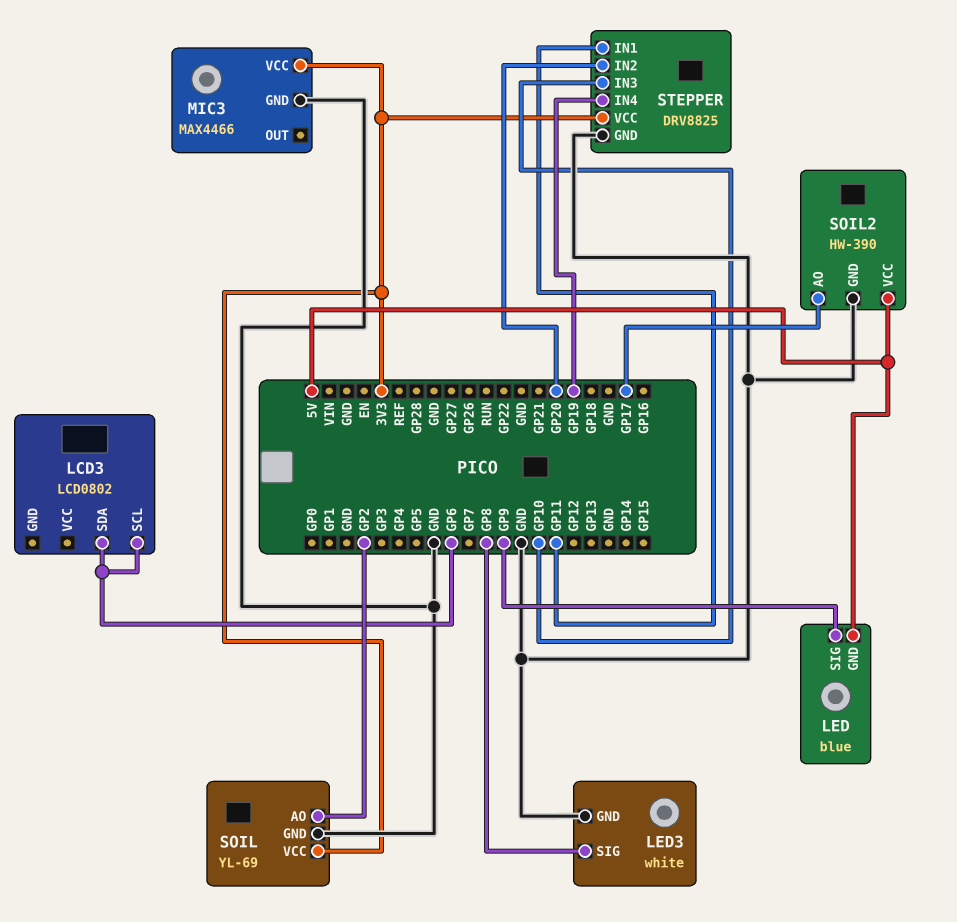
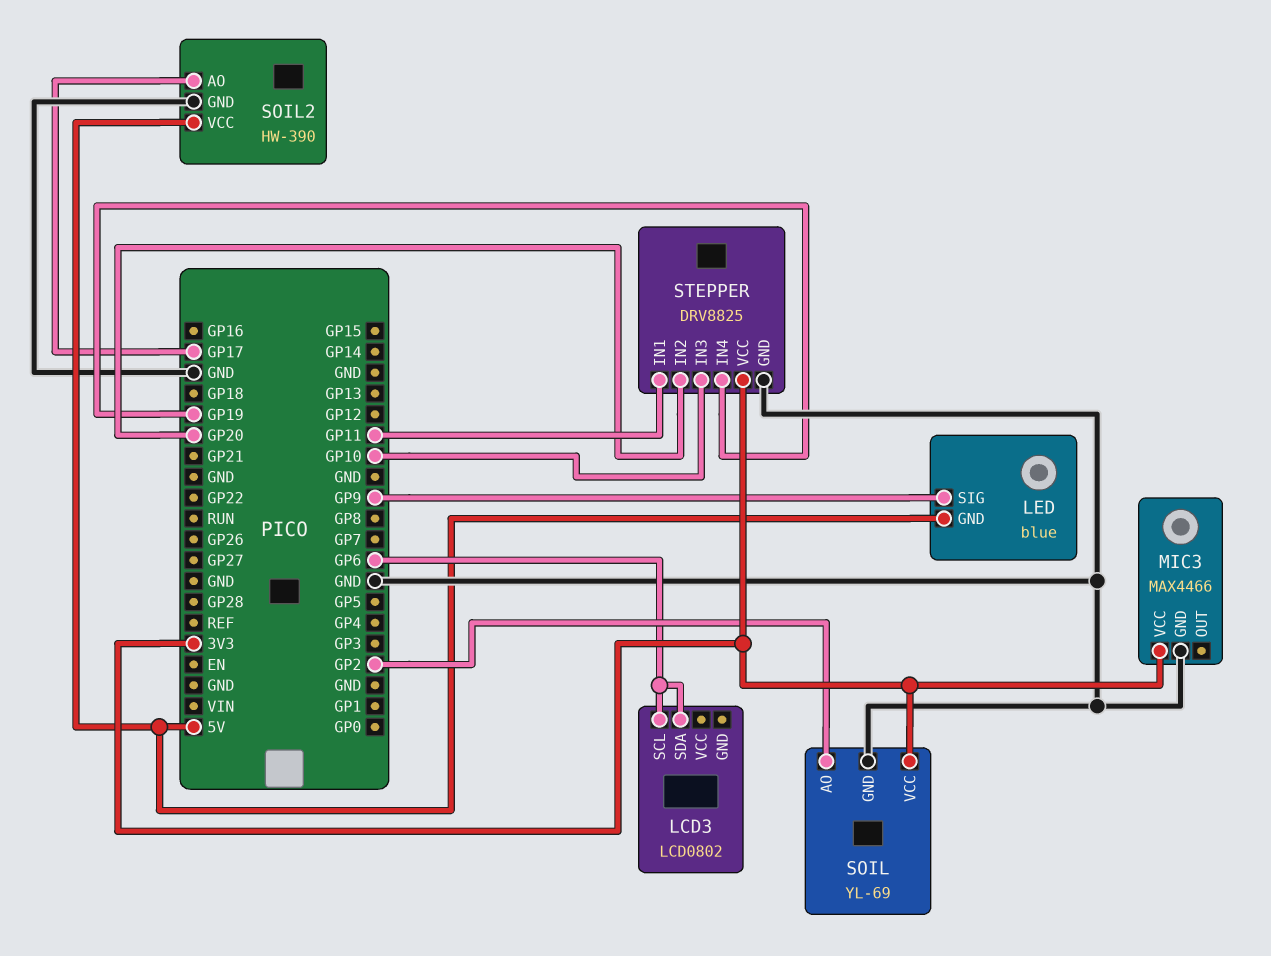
LED3: white -> none
LED3 pin GND: GND -> none
LED3 pin SIG: GP8 -> none

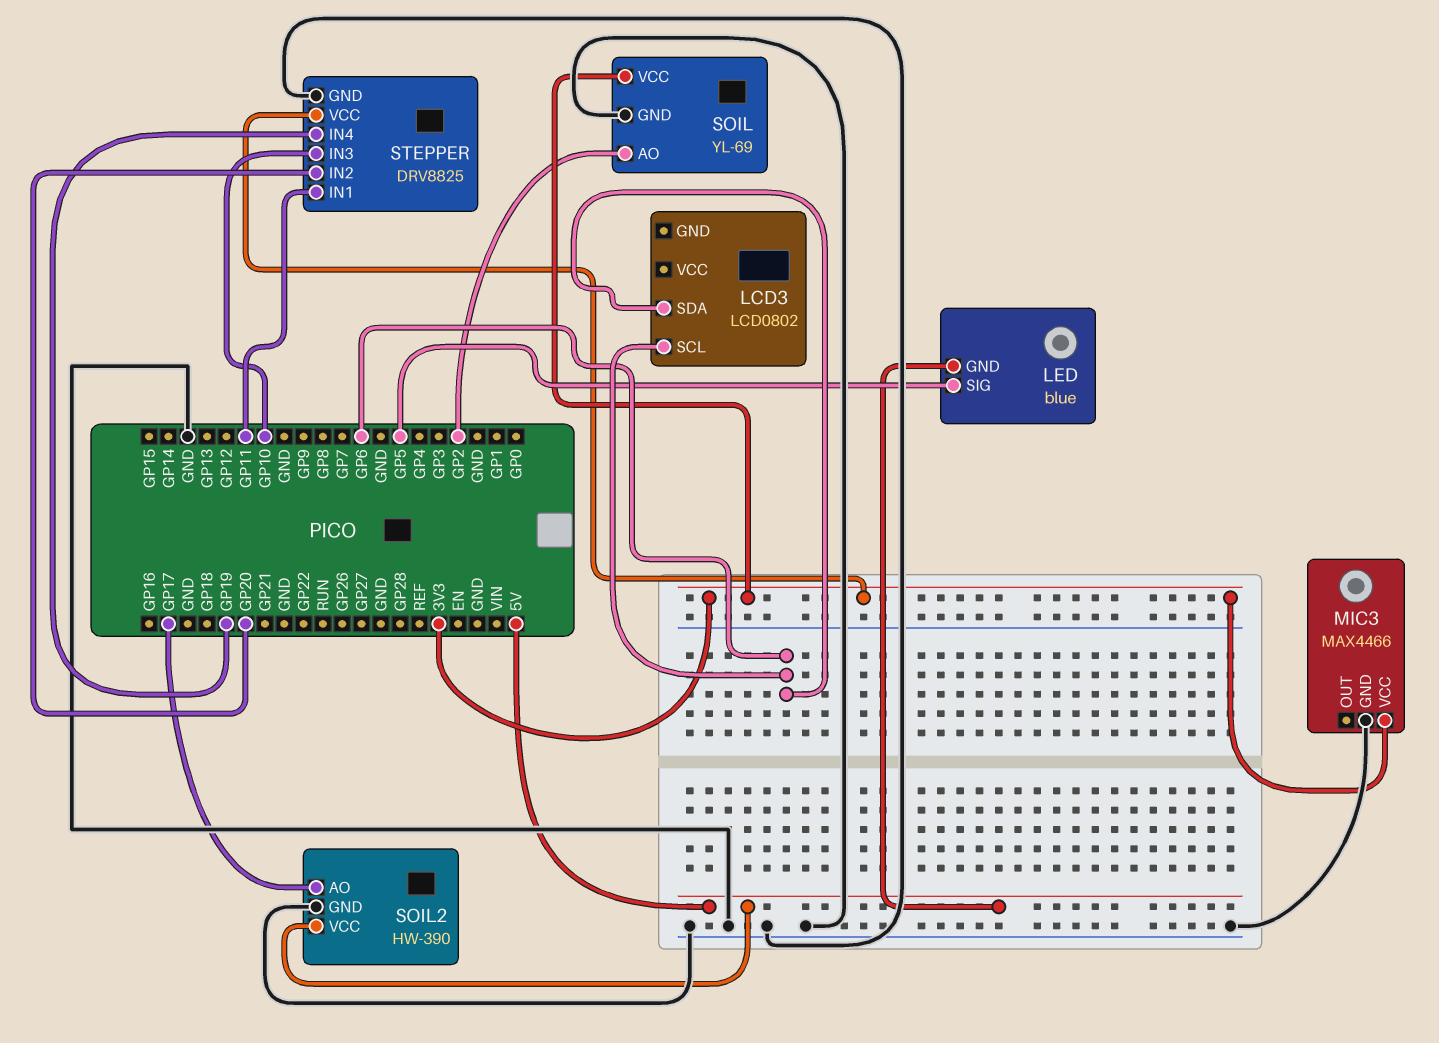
LED pin SIG: GP9 -> GP5

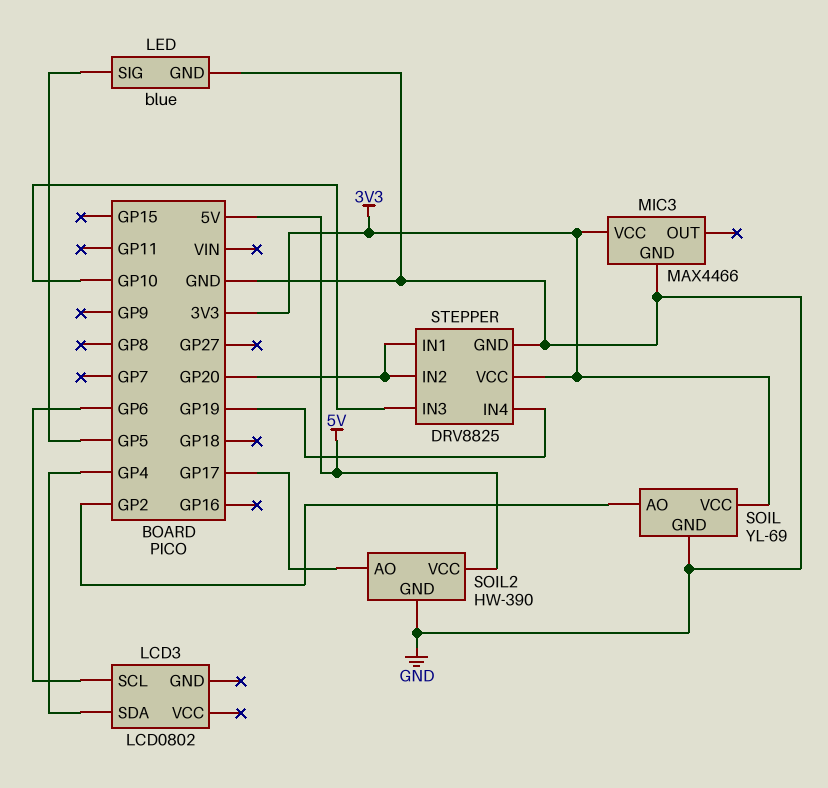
LCD3 pin SDA: GP6 -> GP4
LED pin GND: 5V -> GND
STEPPER pin IN1: GP11 -> GP20

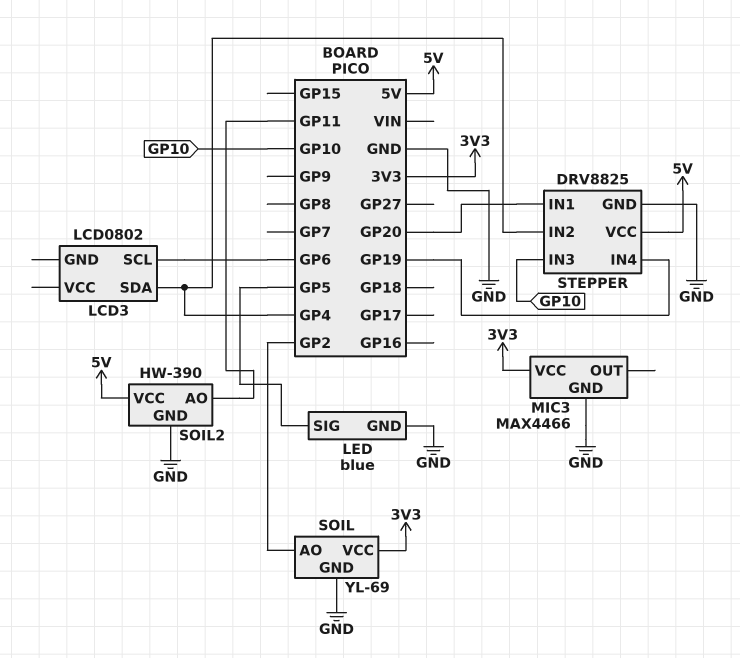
SOIL2 pin AO: GP17 -> GP11
STEPPER pin IN2: GP20 -> GP4
STEPPER pin VCC: 3V3 -> 5V

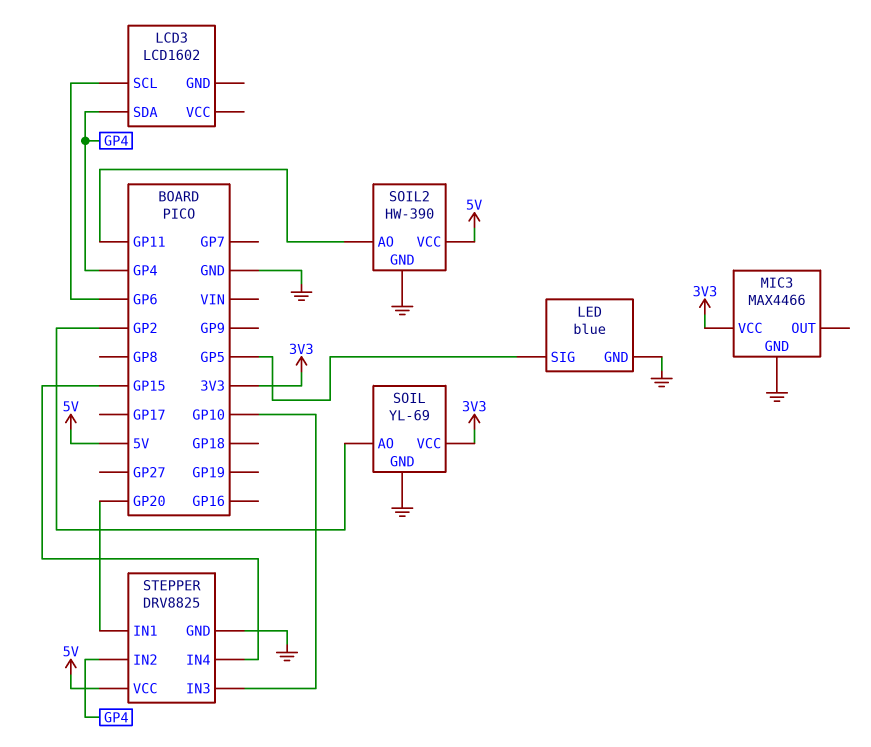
LCD3: LCD0802 -> LCD1602
STEPPER pin IN4: GP19 -> GP15

